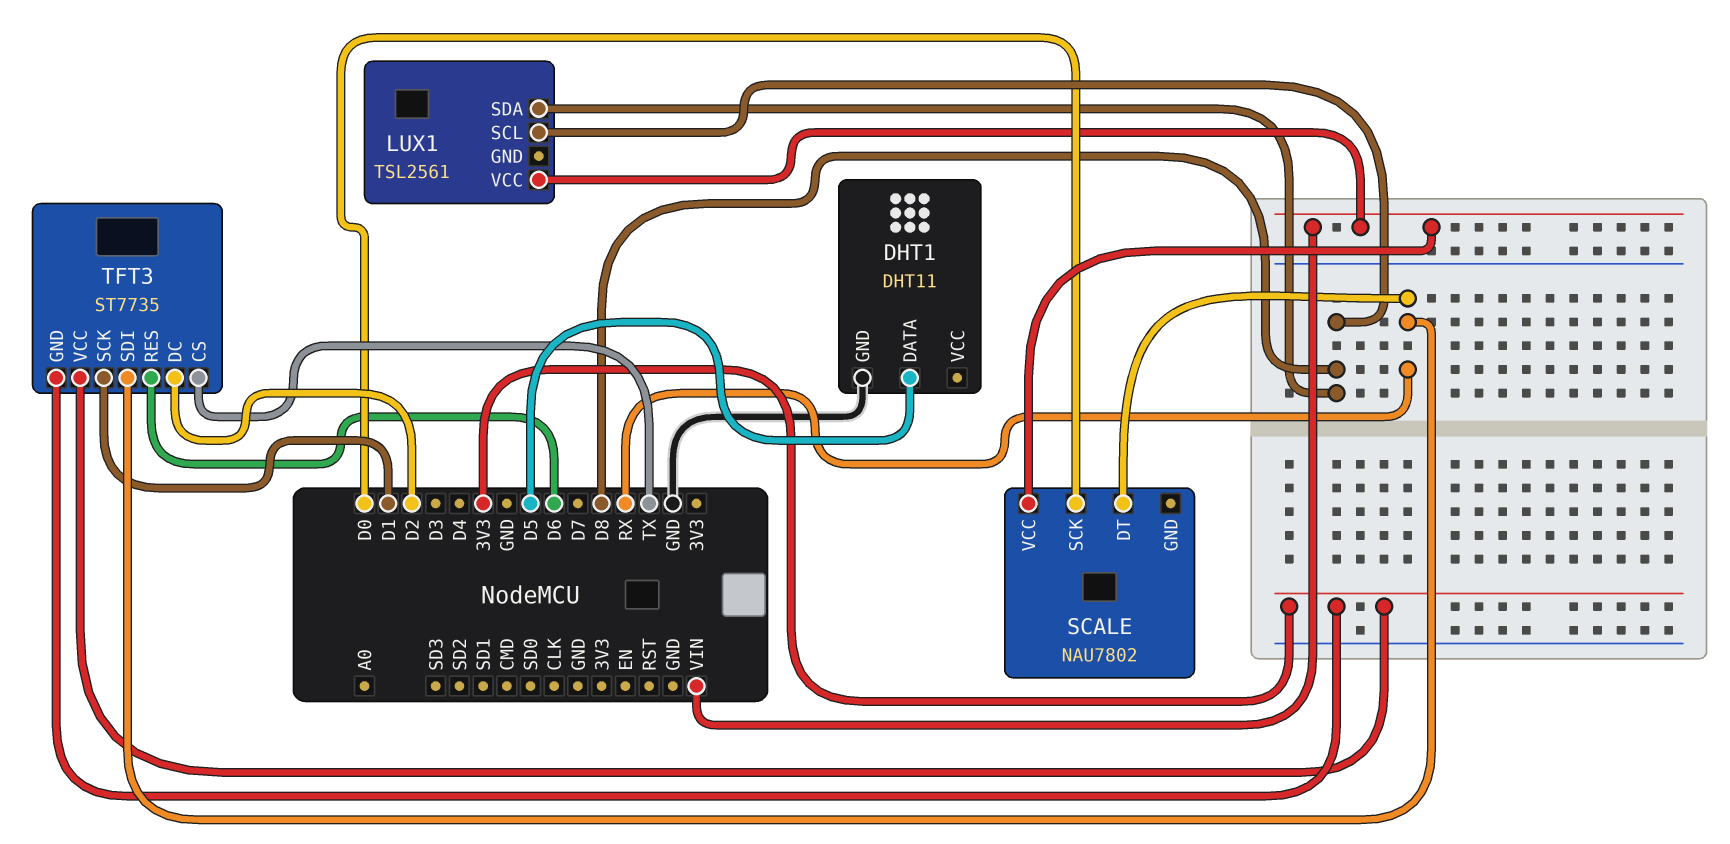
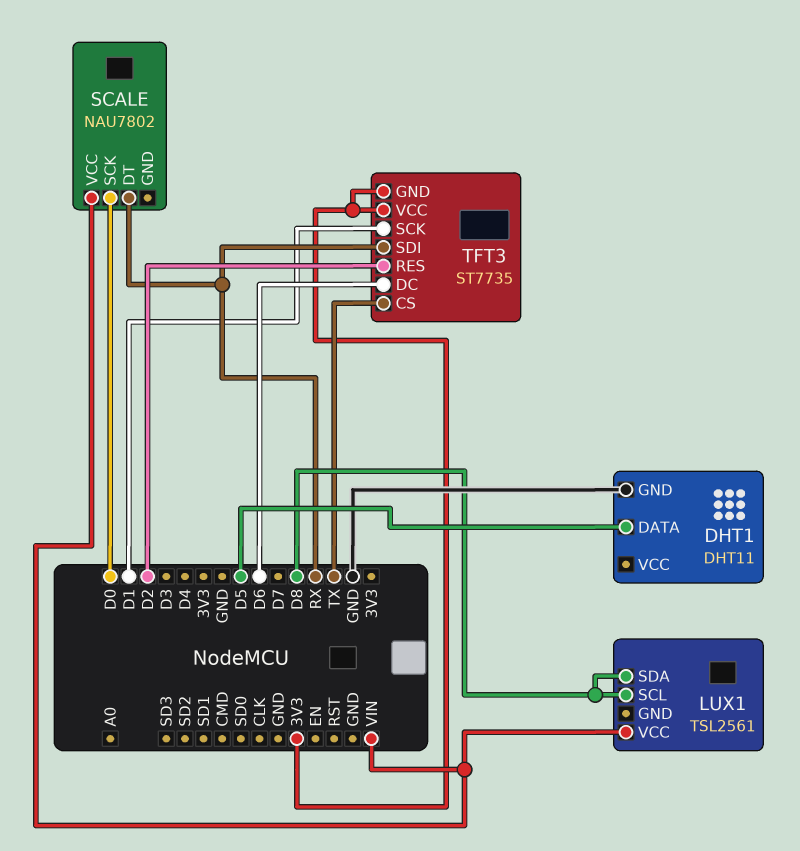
TFT3 pin DC: D2 -> D6
TFT3 pin RES: D6 -> D2

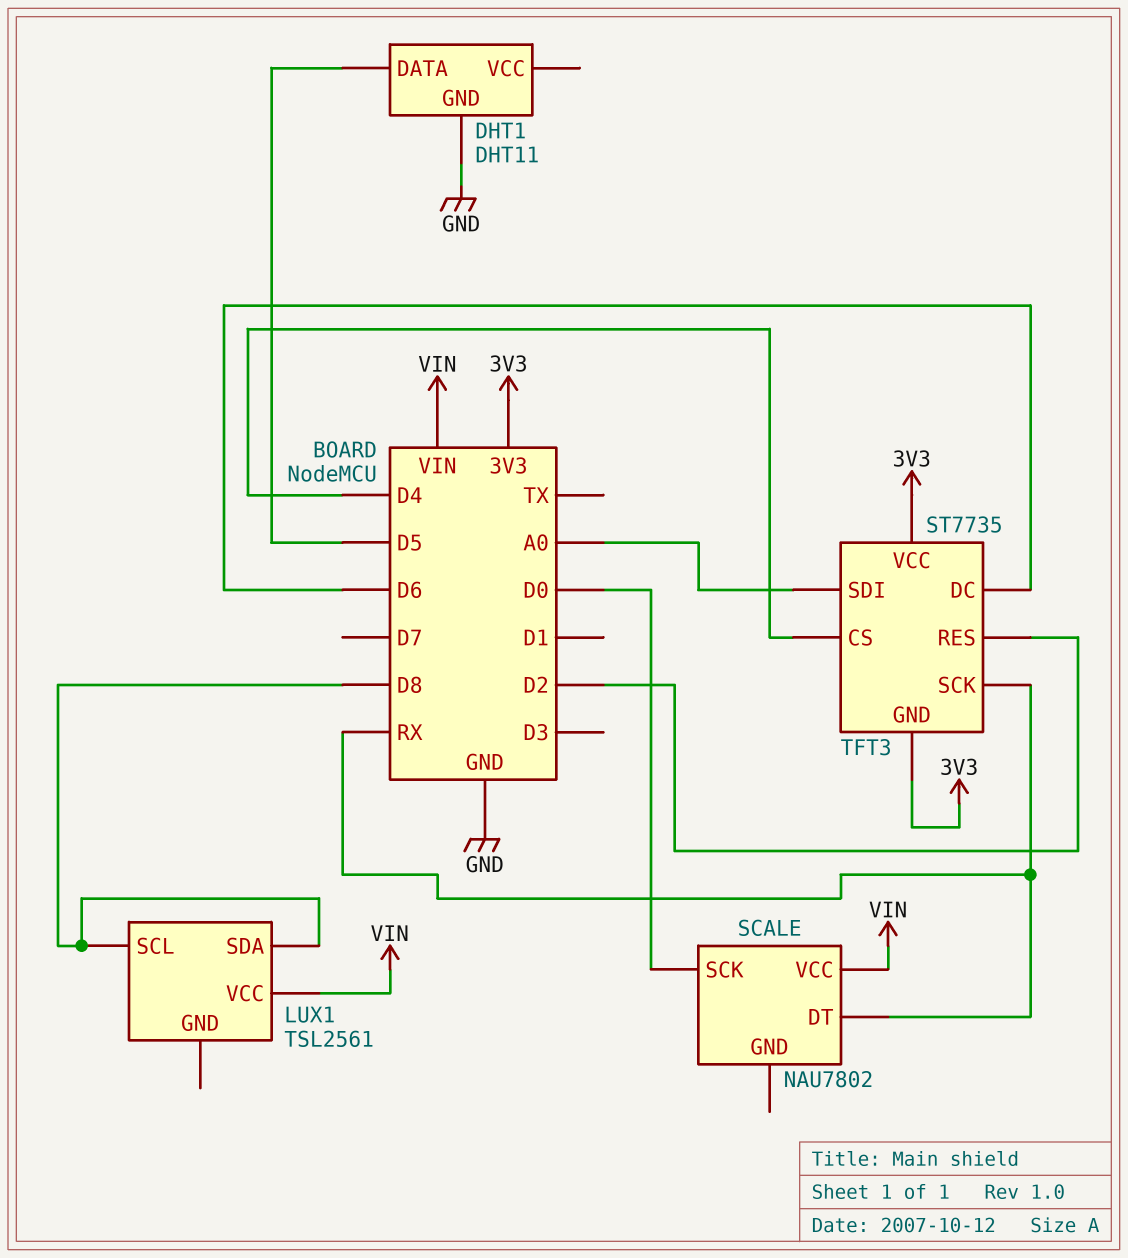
TFT3 pin CS: TX -> D4
TFT3 pin SCK: D1 -> RX
TFT3 pin SDI: RX -> A0

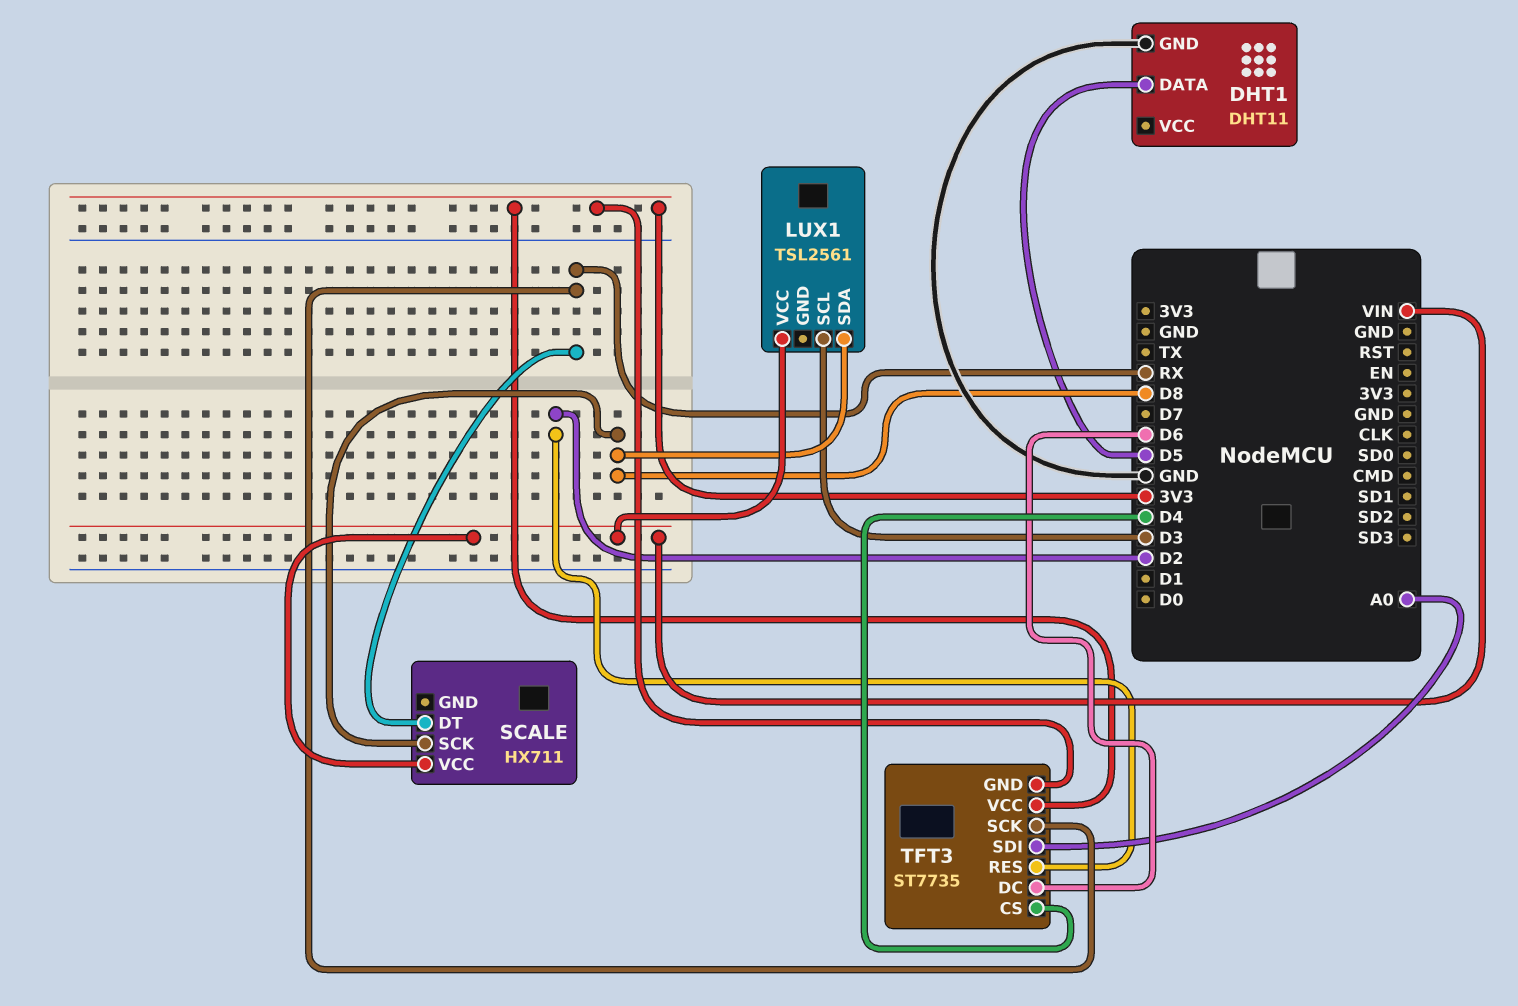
LUX1 pin SCL: D8 -> D3
SCALE: NAU7802 -> HX711
SCALE pin SCK: D0 -> D8

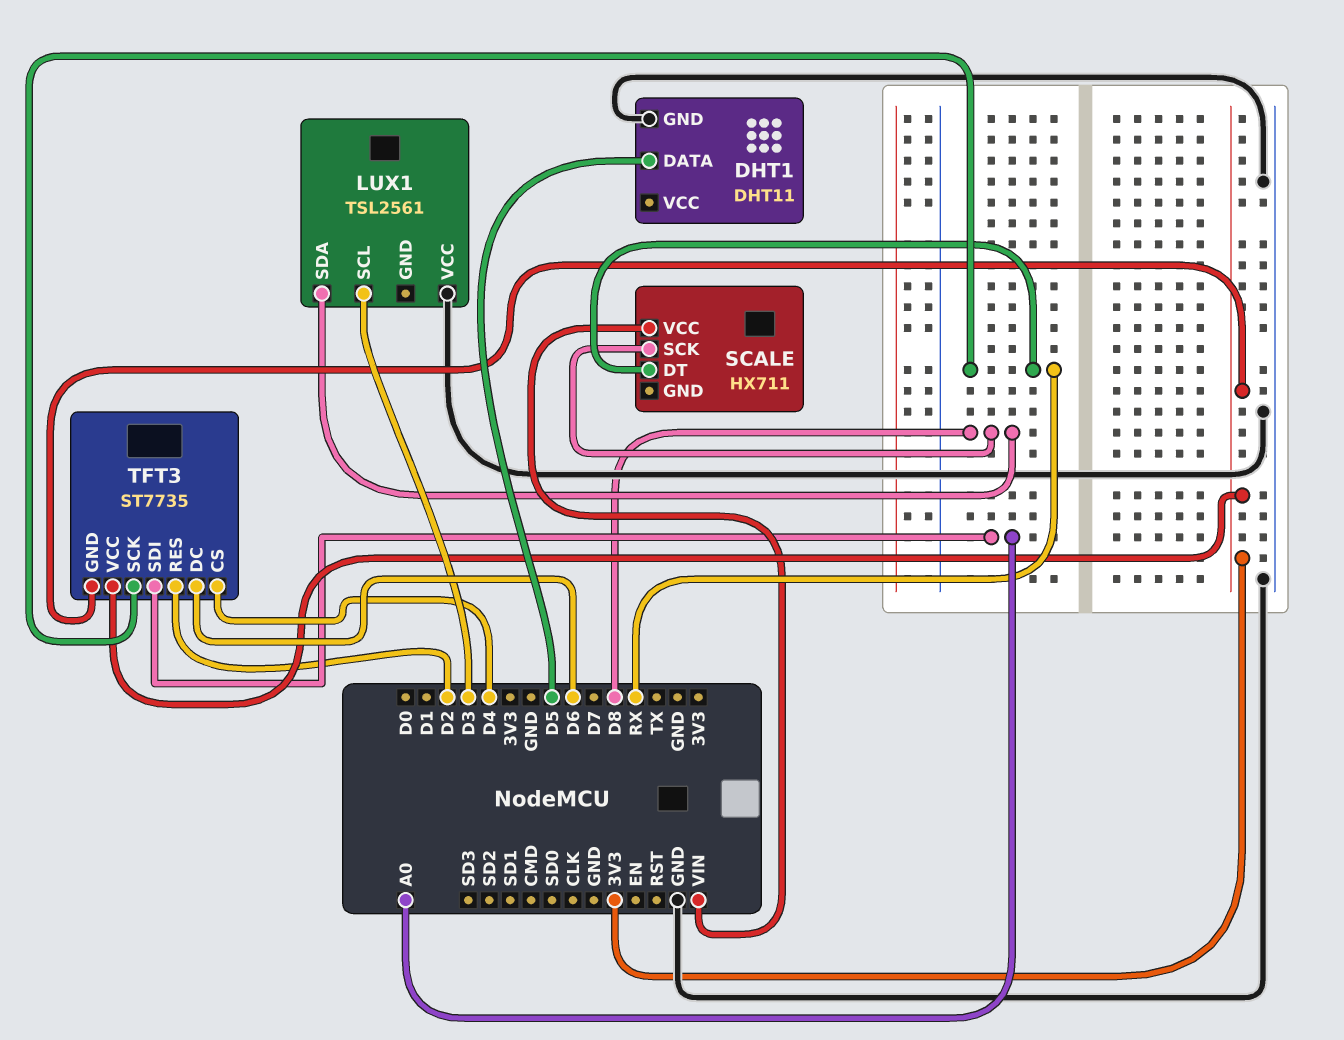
LUX1 pin VCC: VIN -> GND

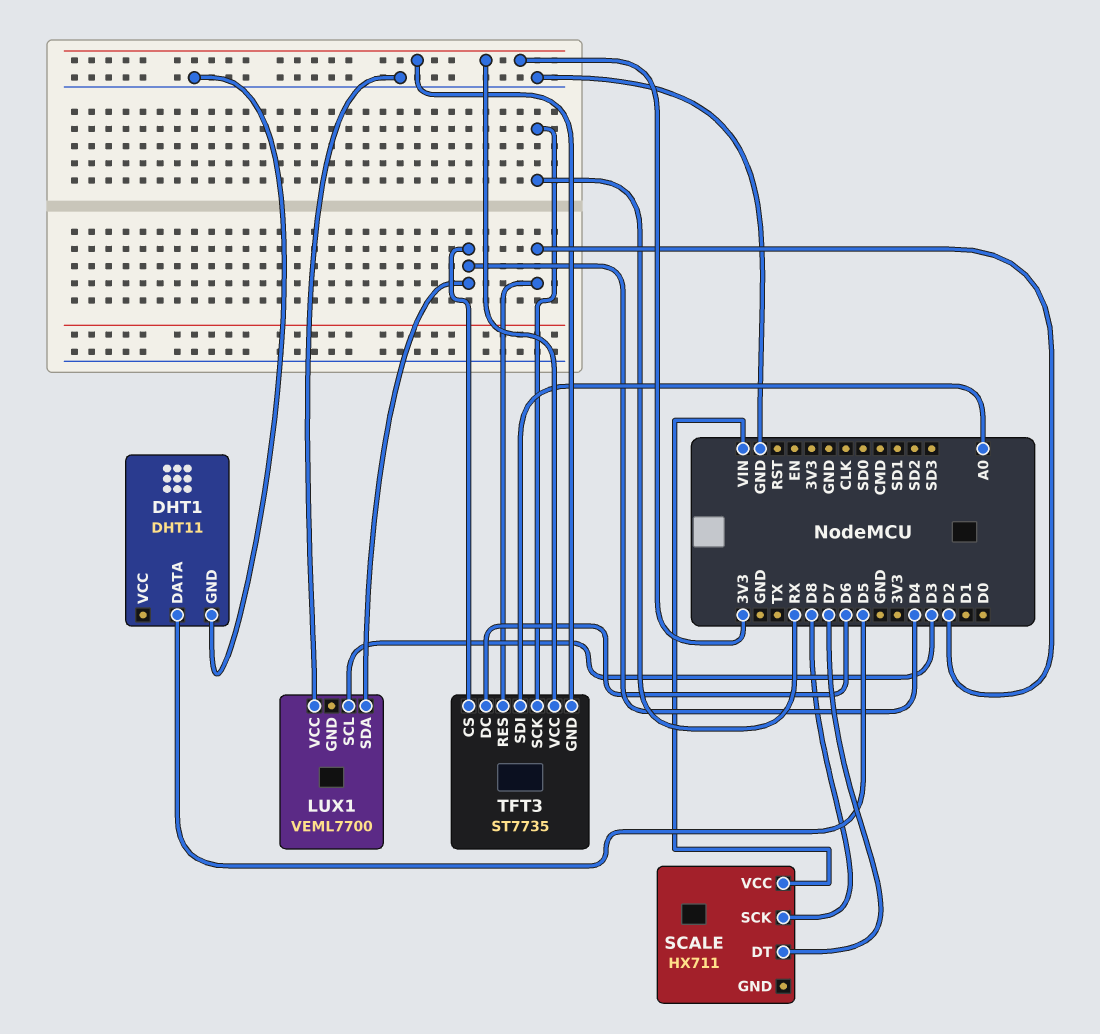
LUX1: TSL2561 -> VEML7700
LUX1 pin SDA: D8 -> D4
SCALE pin DT: RX -> D7

